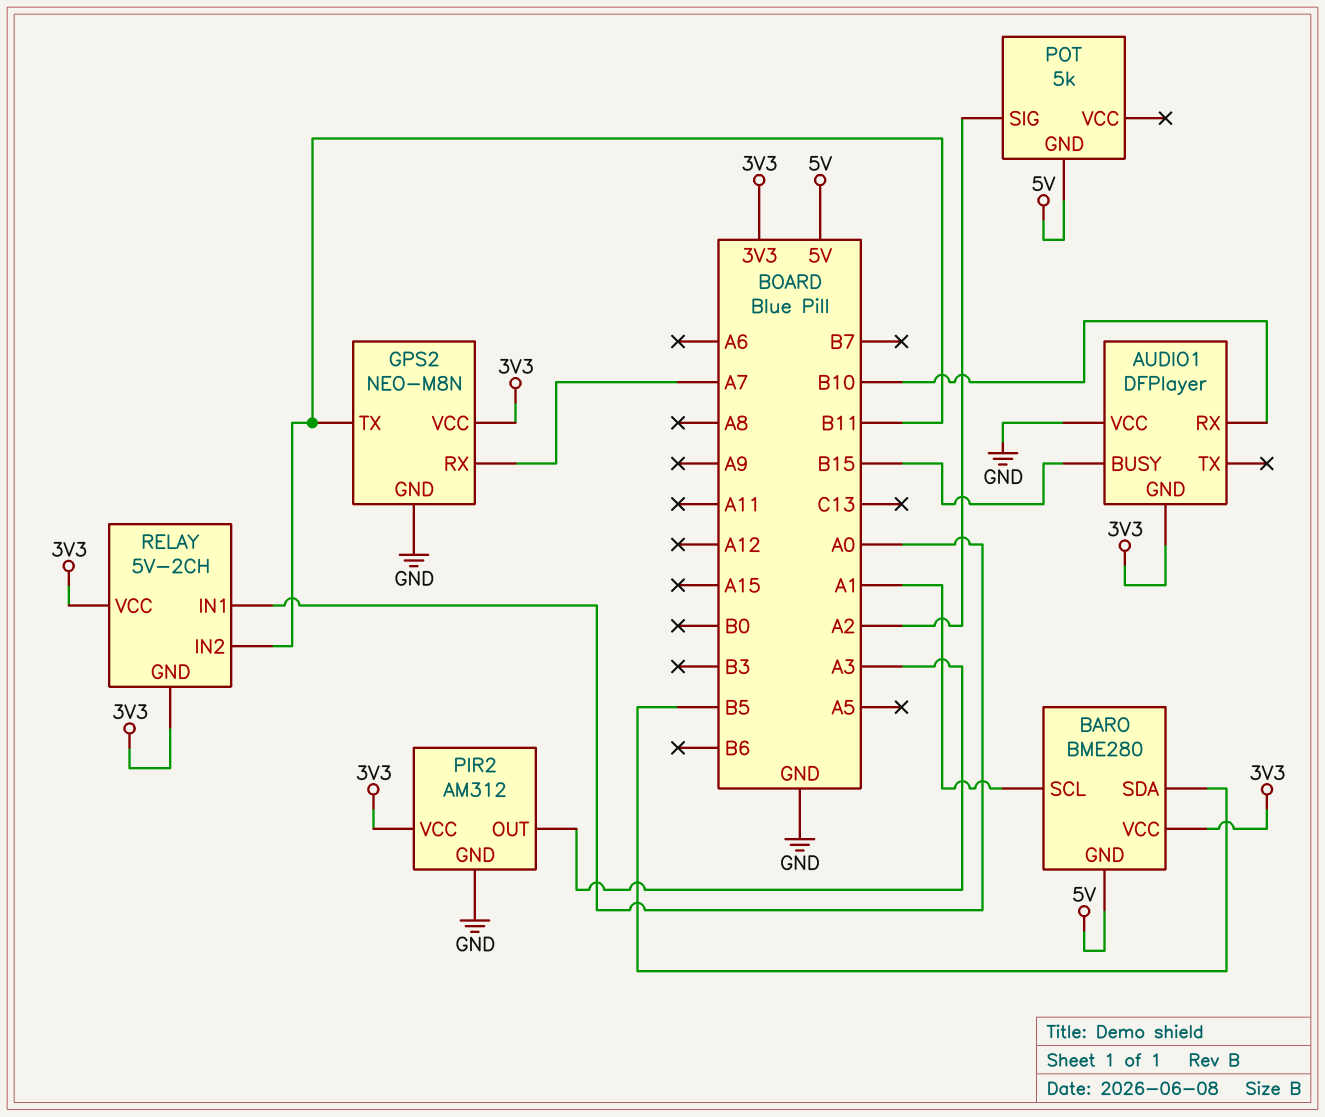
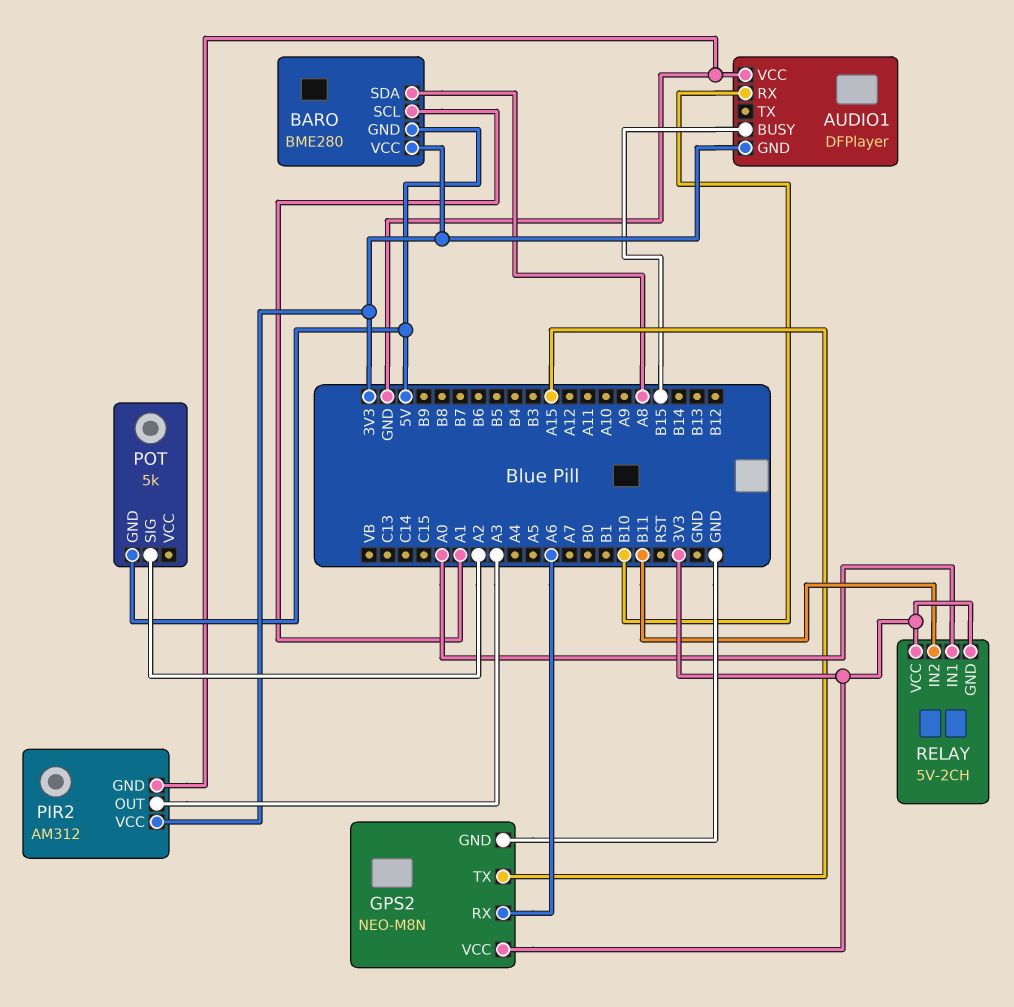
BARO pin SDA: B5 -> A8
GPS2 pin RX: A7 -> A6
GPS2 pin TX: B11 -> A15

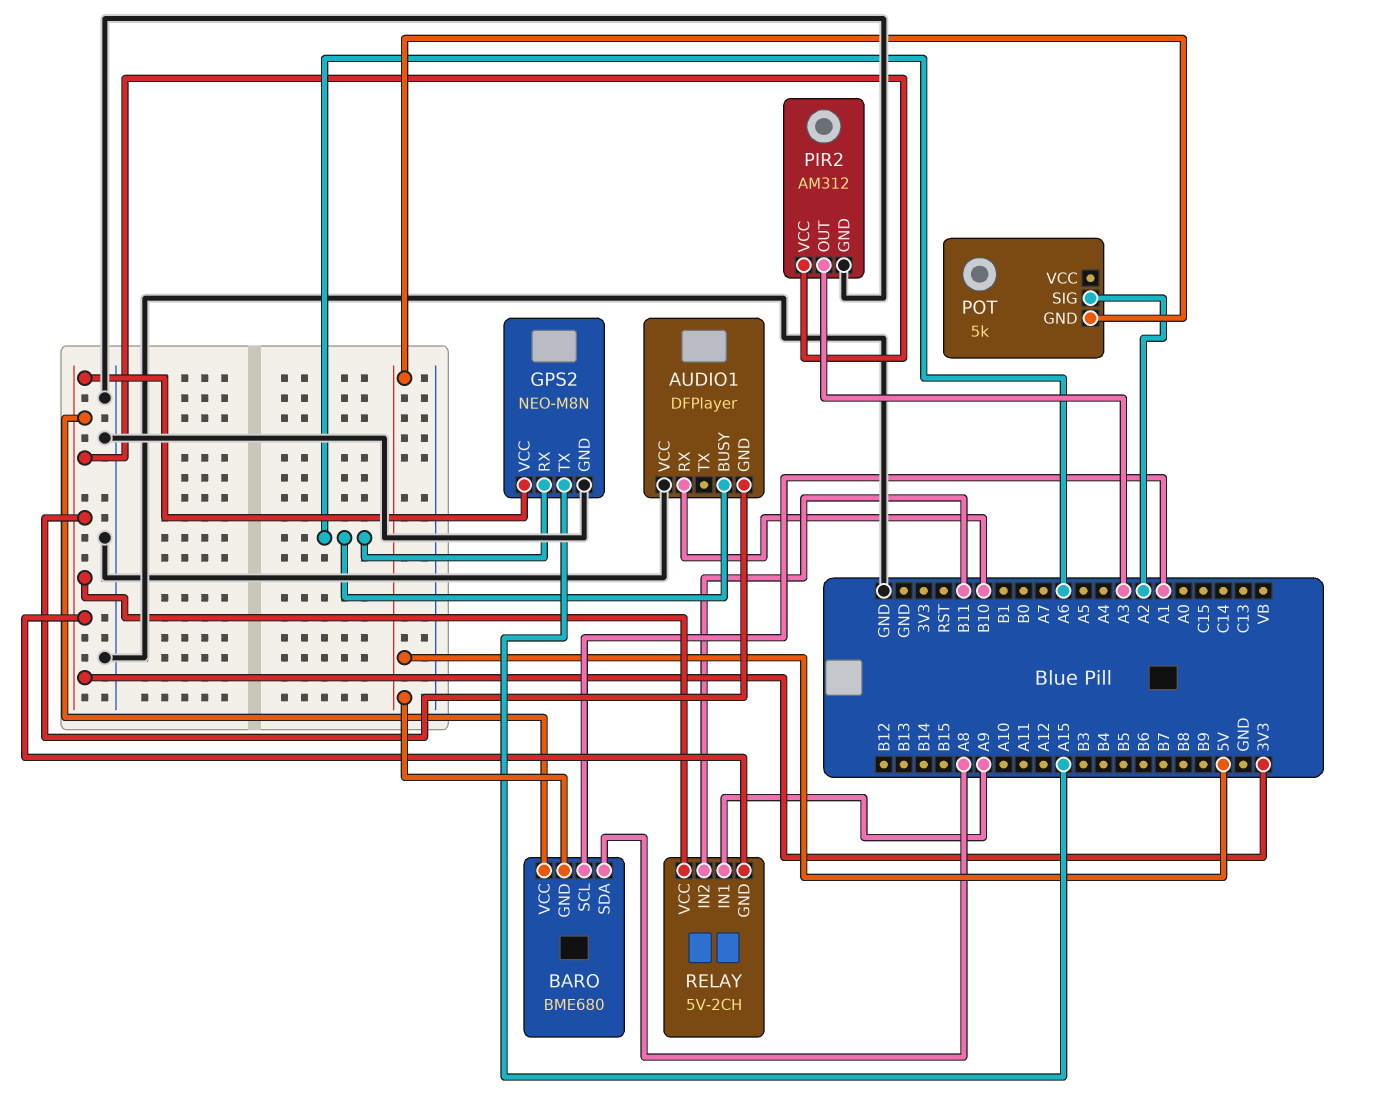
AUDIO1 pin BUSY: B15 -> A6
BARO: BME280 -> BME680
RELAY pin IN1: A0 -> A9

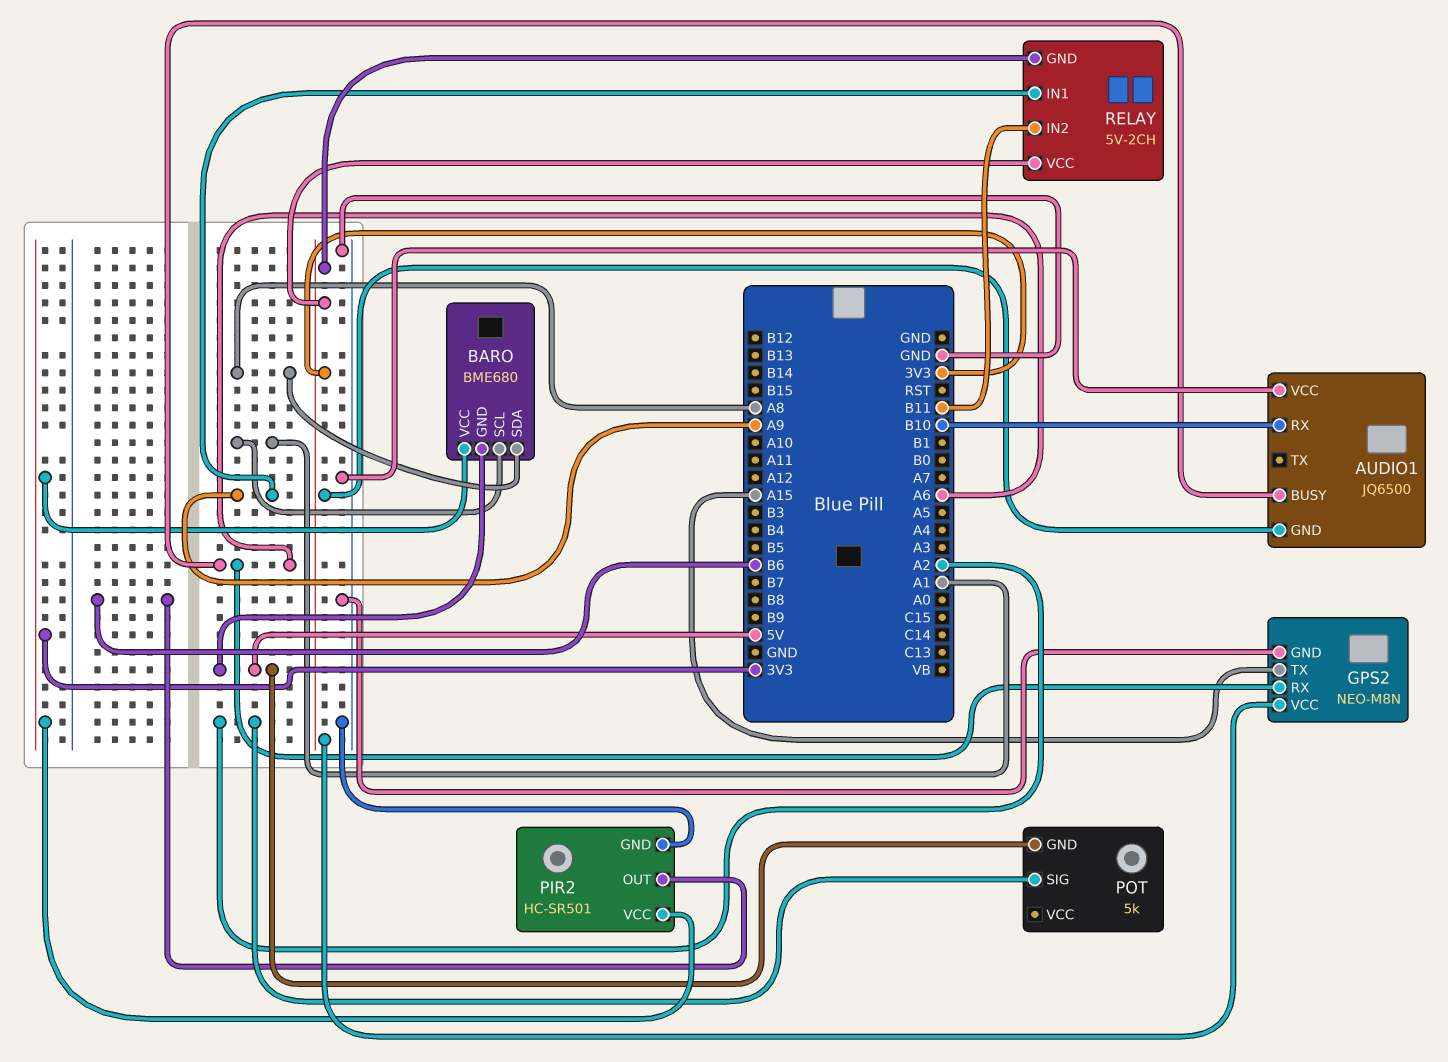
AUDIO1: DFPlayer -> JQ6500
PIR2: AM312 -> HC-SR501
PIR2 pin OUT: A3 -> B6

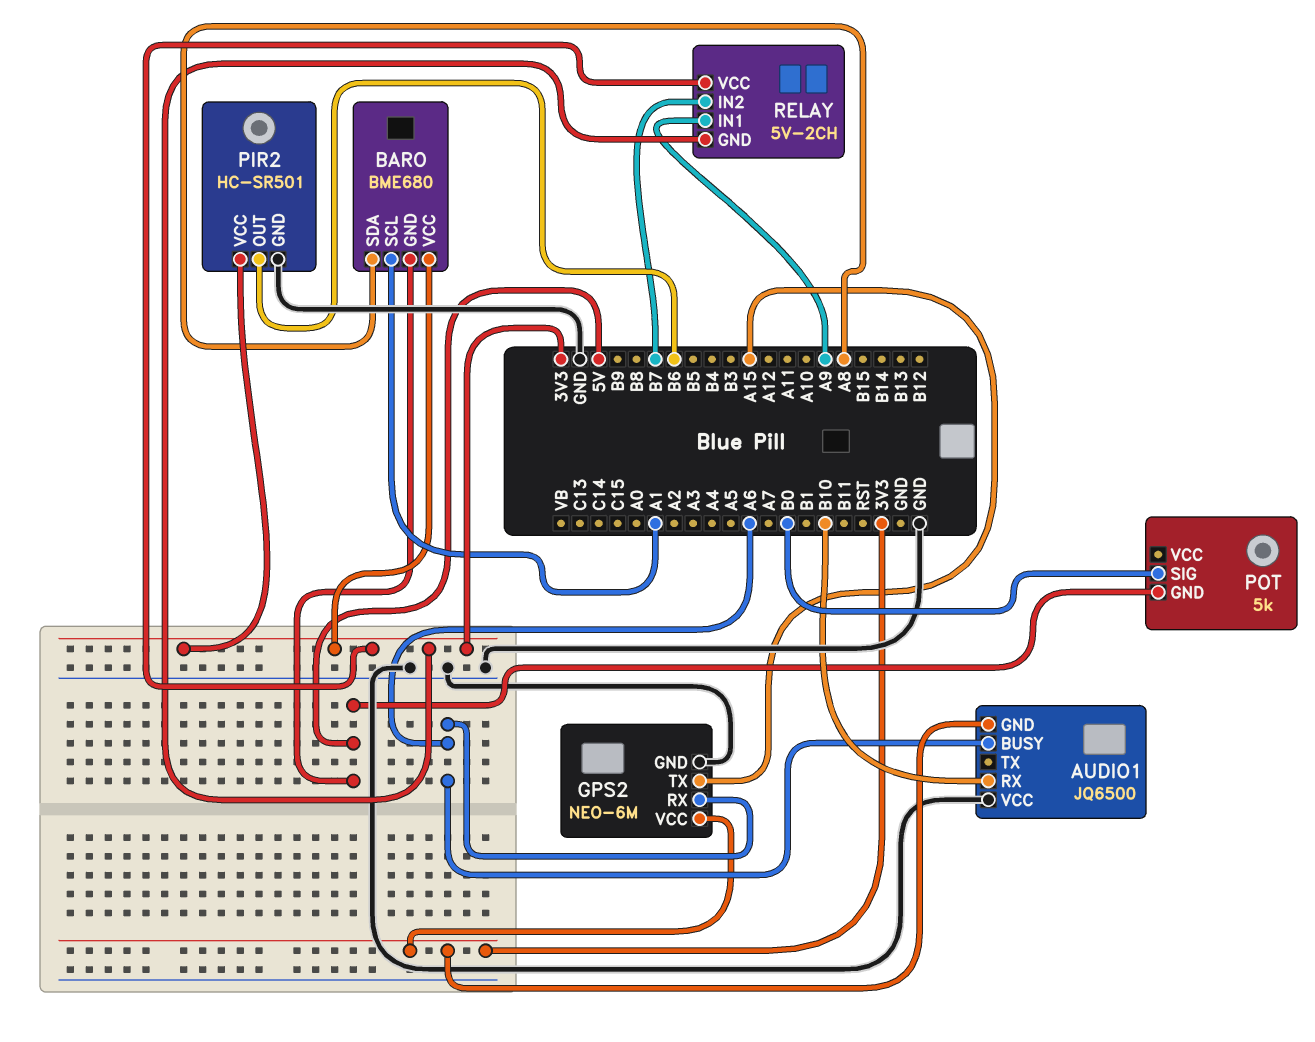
GPS2: NEO-M8N -> NEO-6M
POT pin SIG: A2 -> B0
RELAY pin IN2: B11 -> B7

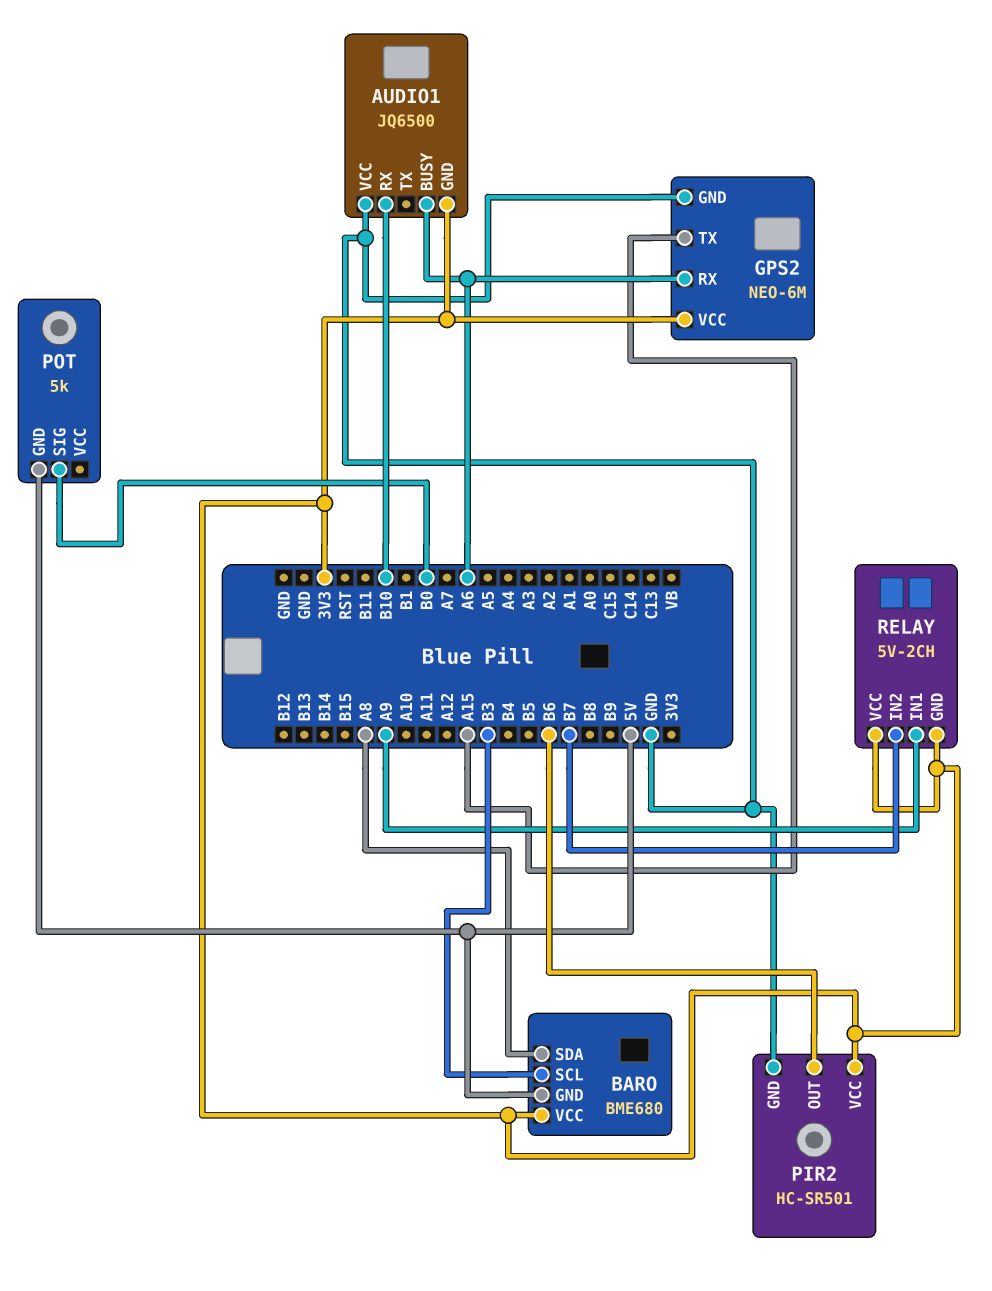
BARO pin SCL: A1 -> B3

